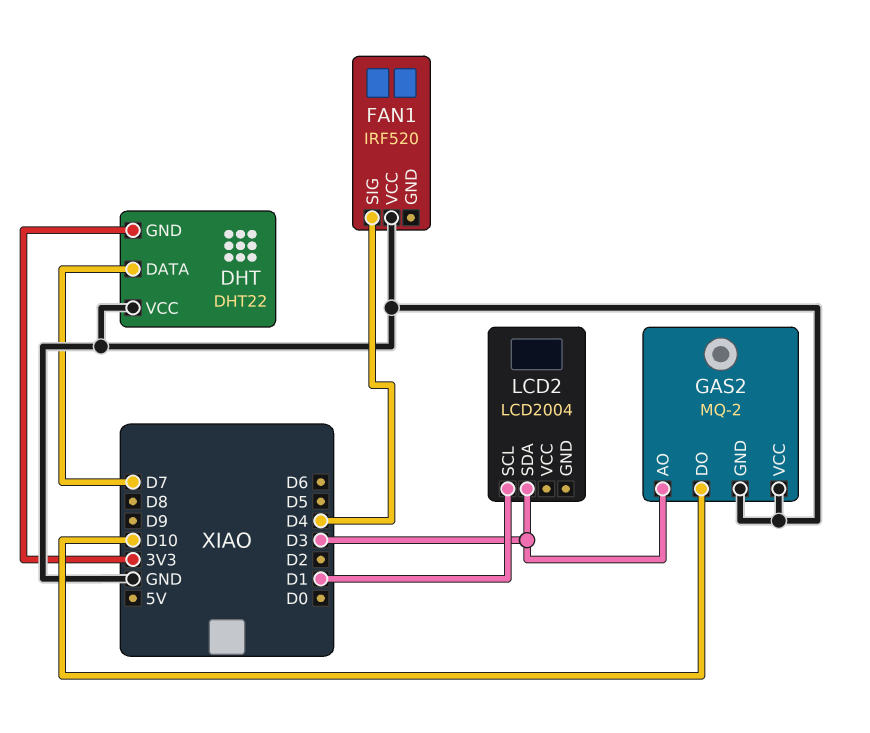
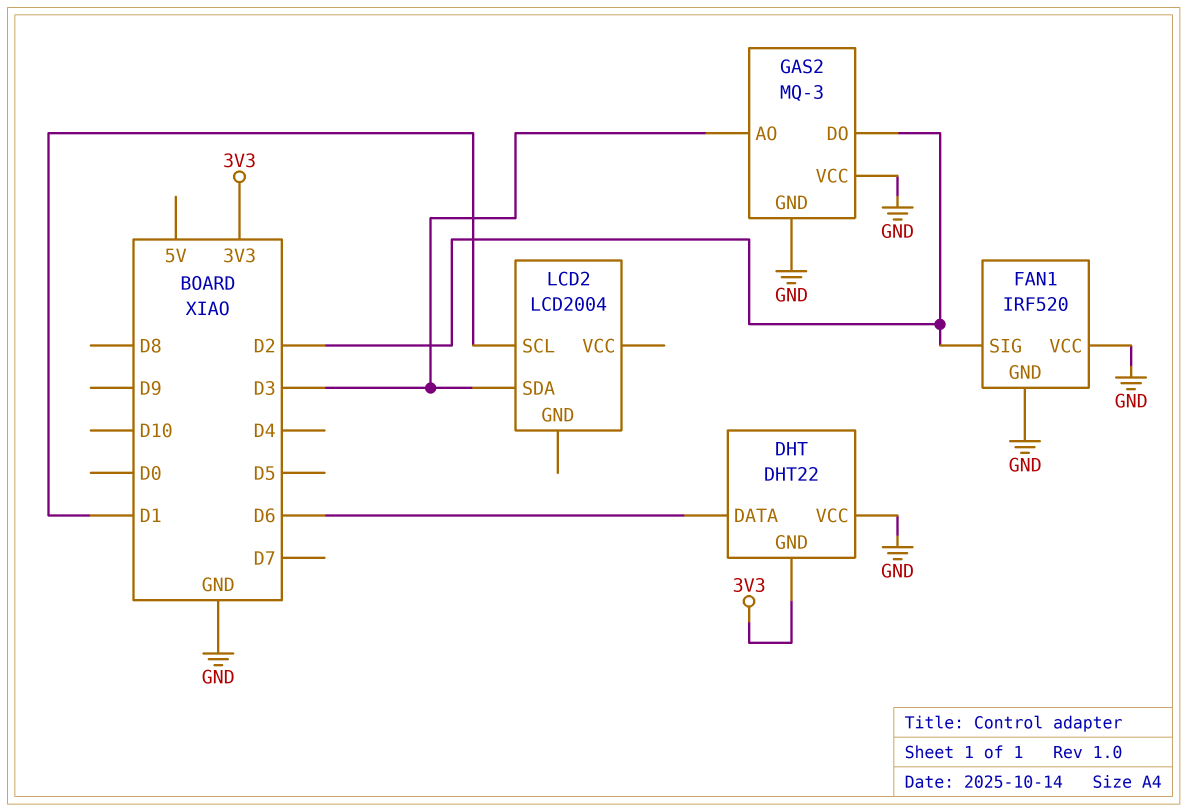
DHT pin DATA: D7 -> D6
FAN1 pin GND: none -> GND
FAN1 pin SIG: D4 -> D2
GAS2: MQ-2 -> MQ-3
GAS2 pin DO: D10 -> D2

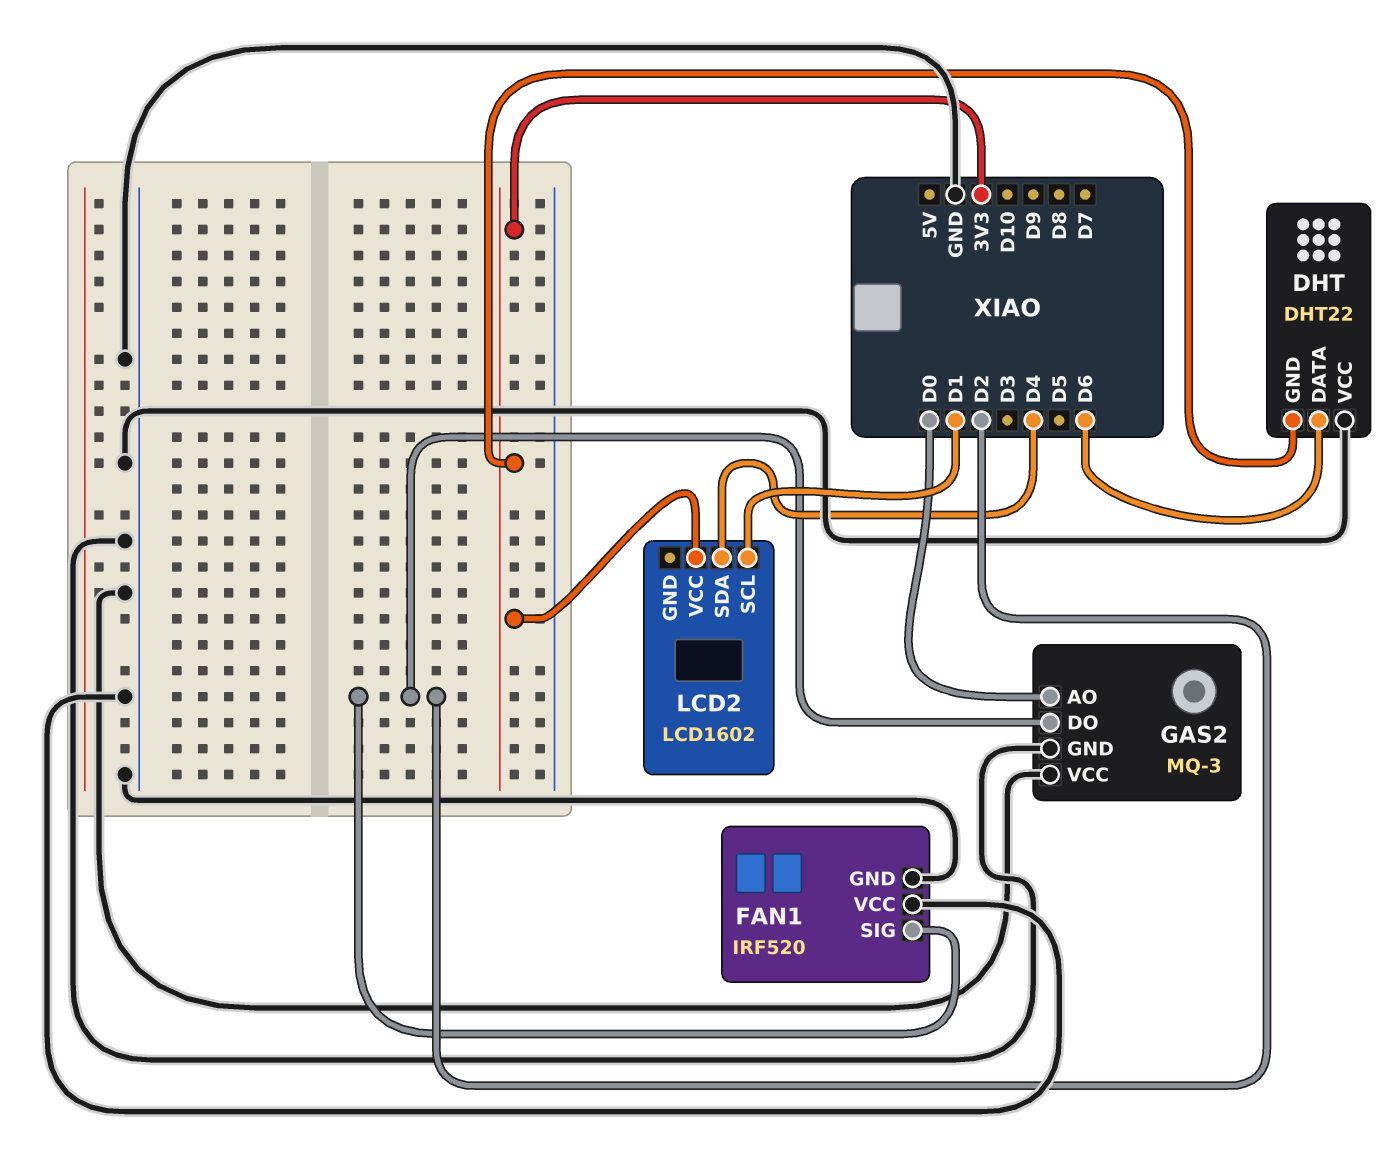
GAS2 pin AO: D3 -> D0
LCD2: LCD2004 -> LCD1602
LCD2 pin SDA: D3 -> D4
LCD2 pin VCC: none -> 3V3

